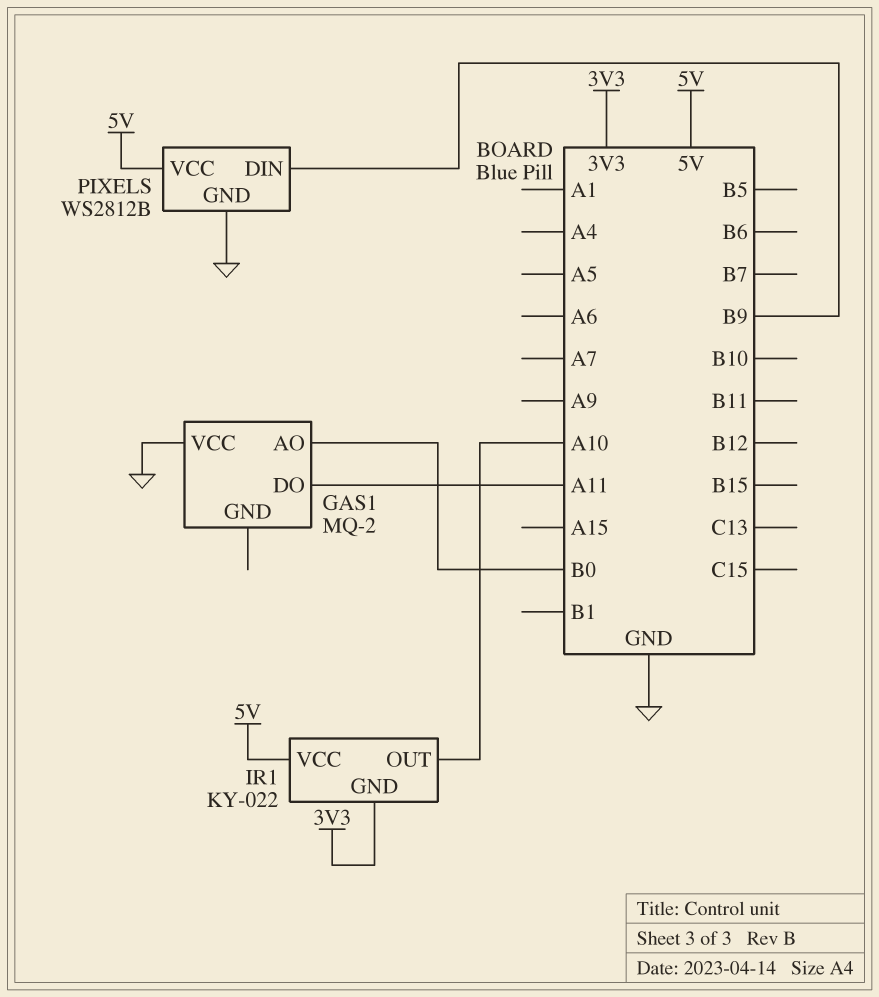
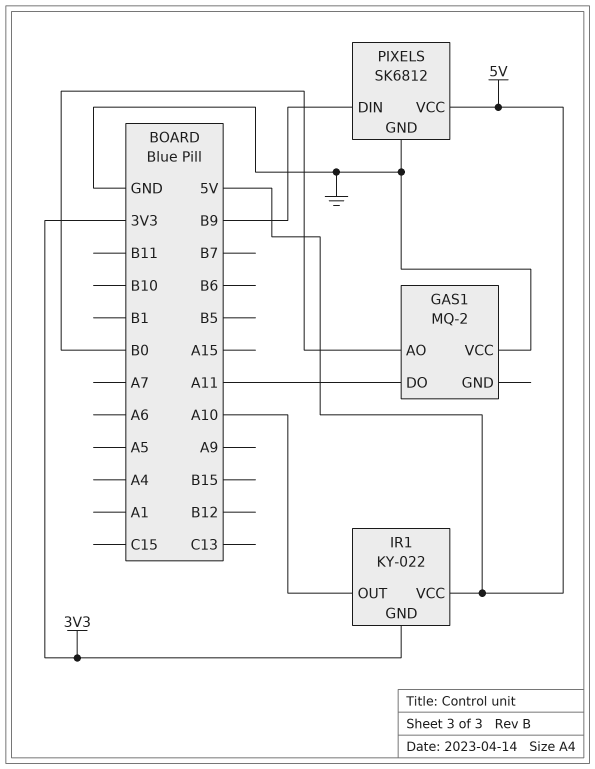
PIXELS: WS2812B -> SK6812

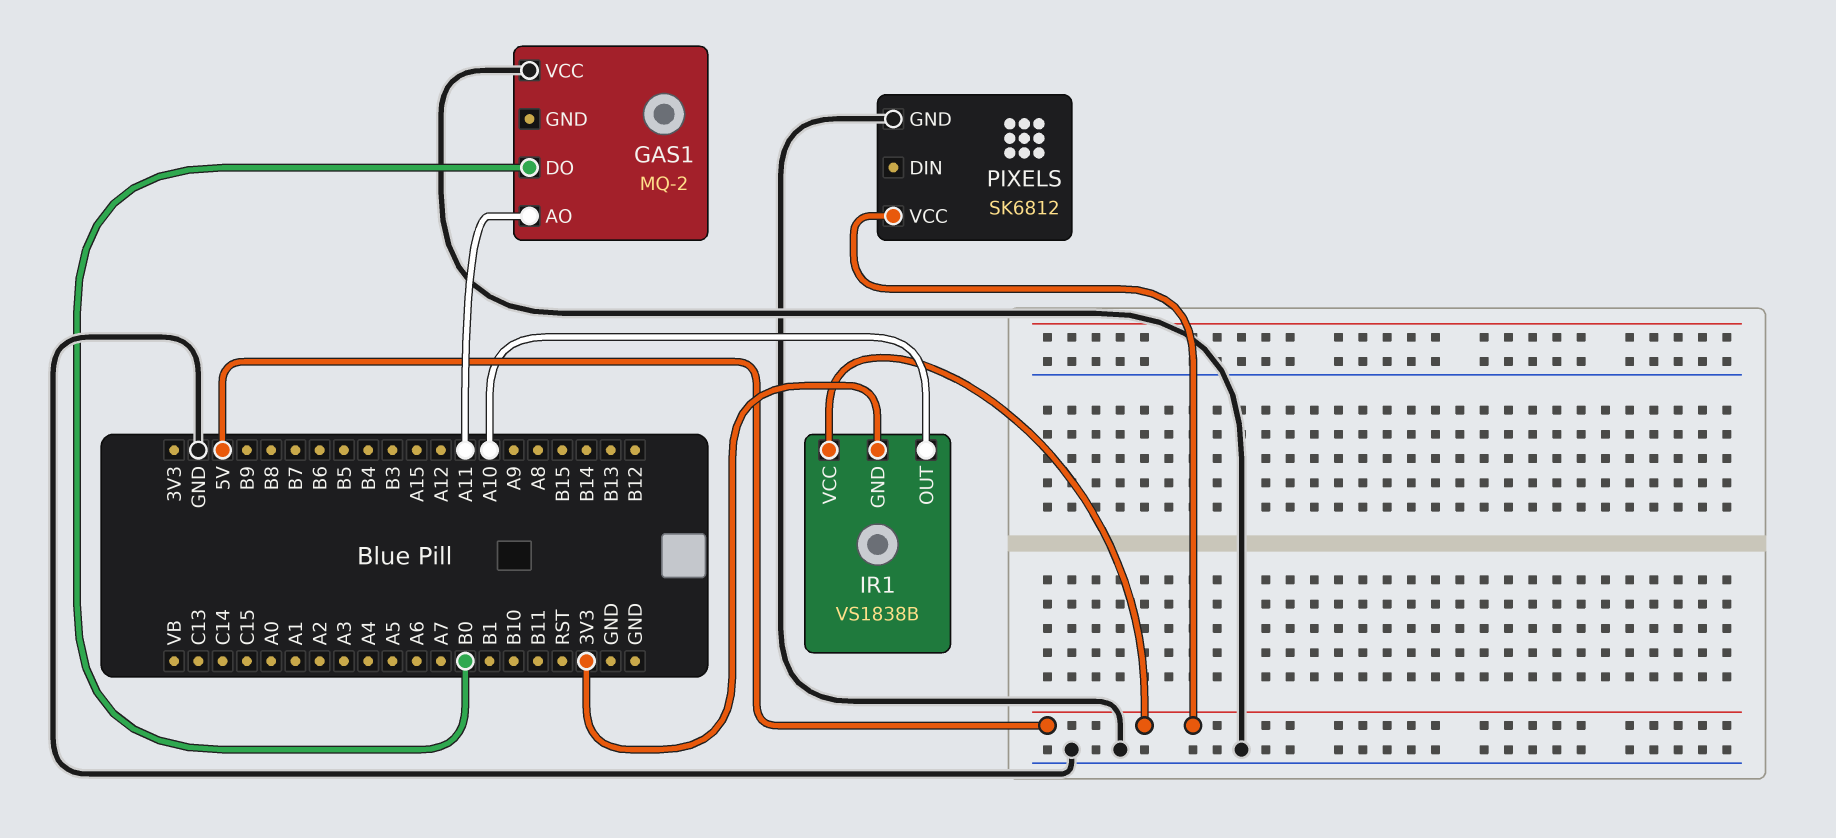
GAS1 pin AO: B0 -> A11
GAS1 pin DO: A11 -> B0
IR1: KY-022 -> VS1838B
PIXELS pin DIN: B9 -> none

